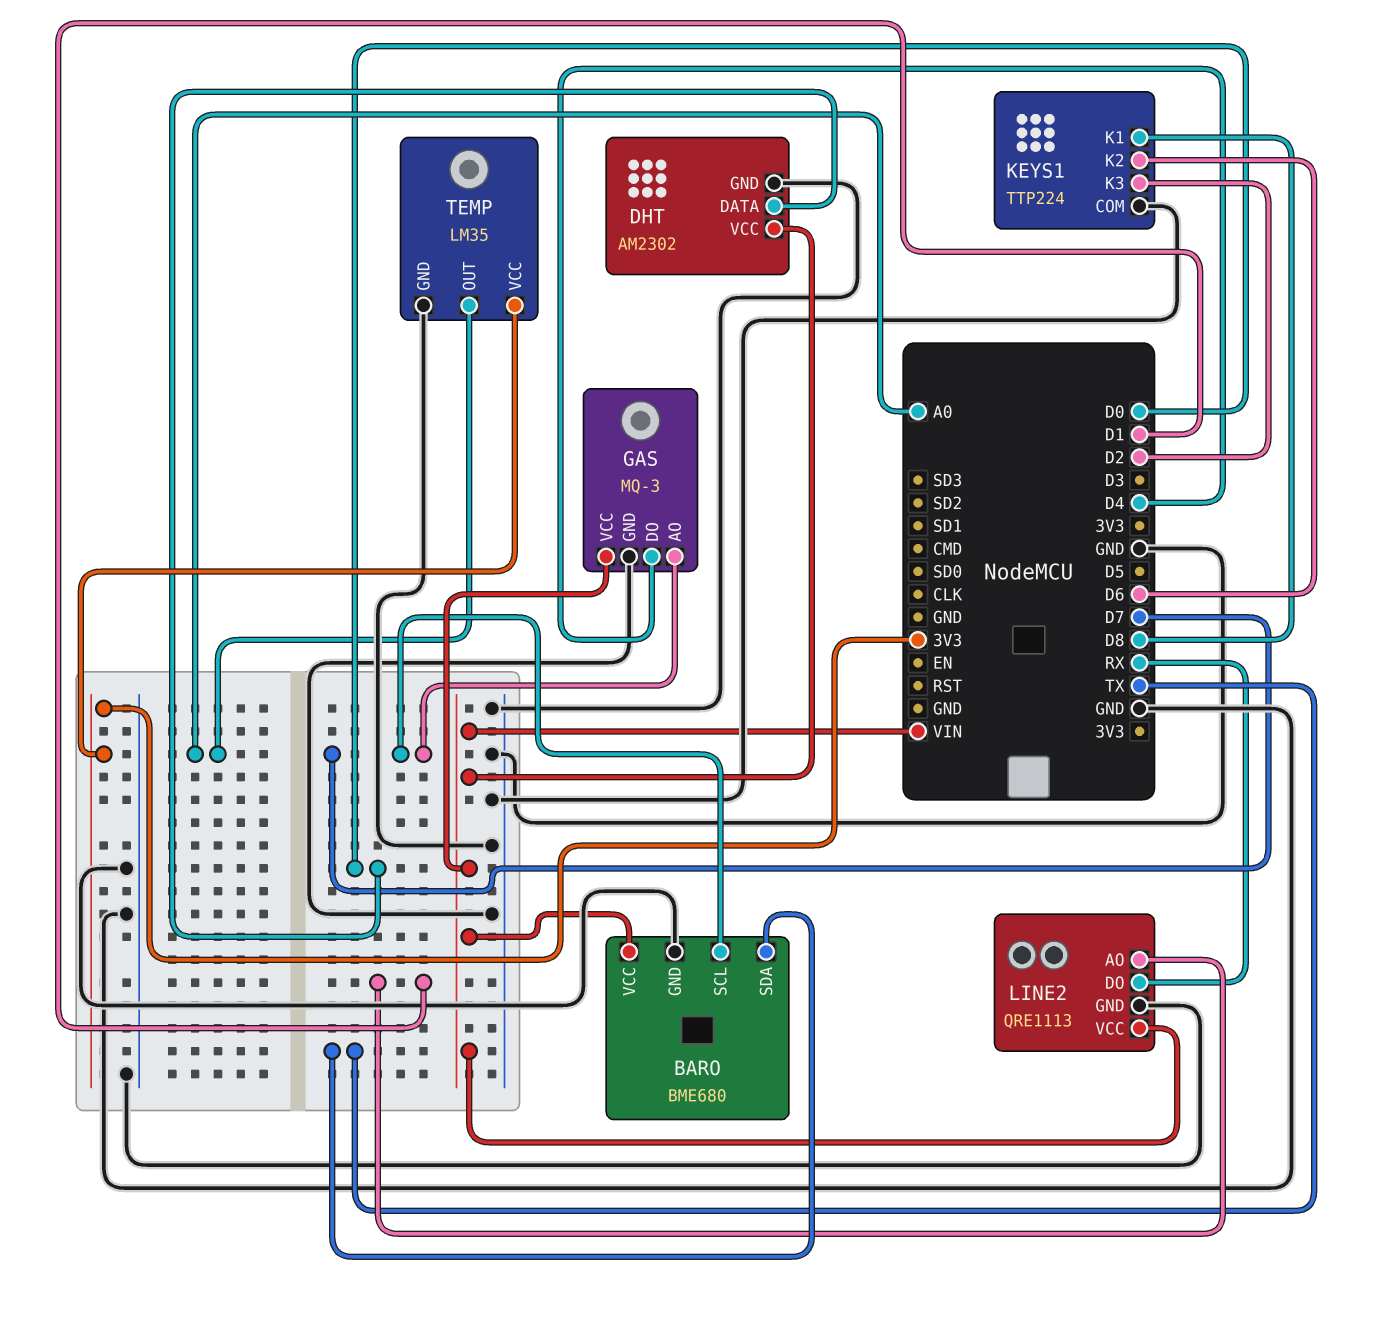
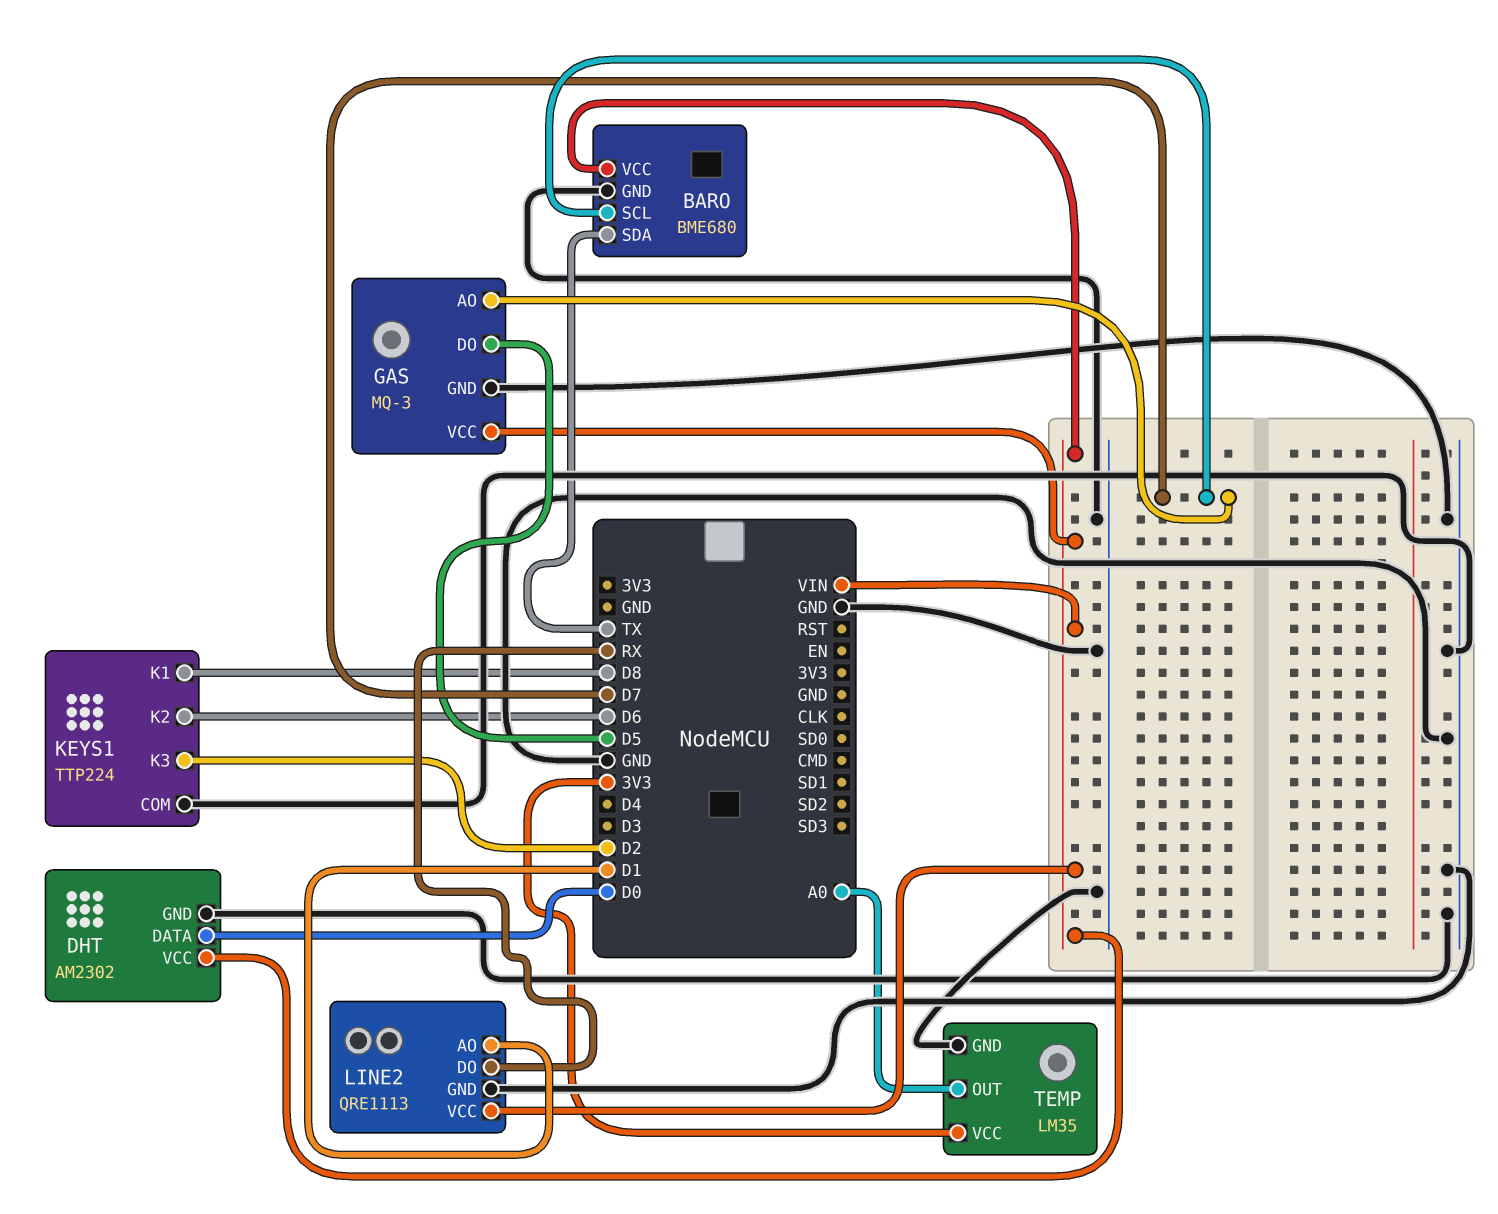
GAS pin DO: D4 -> D5

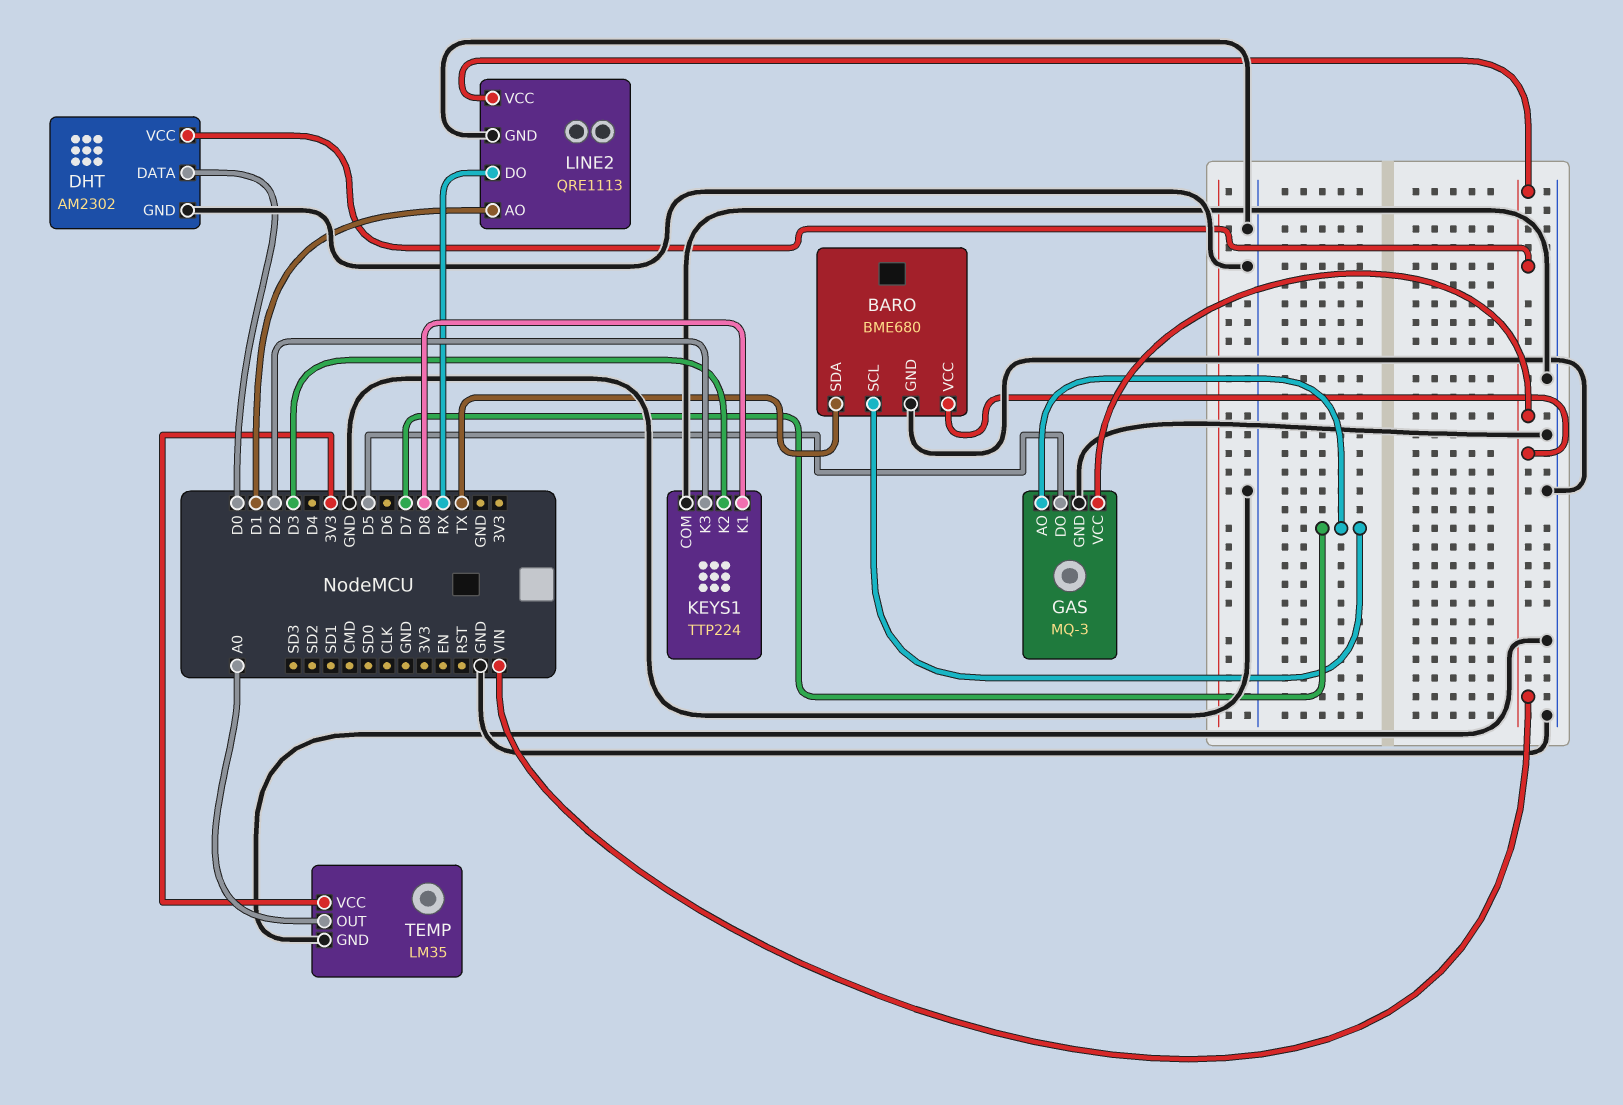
KEYS1 pin K2: D6 -> D3

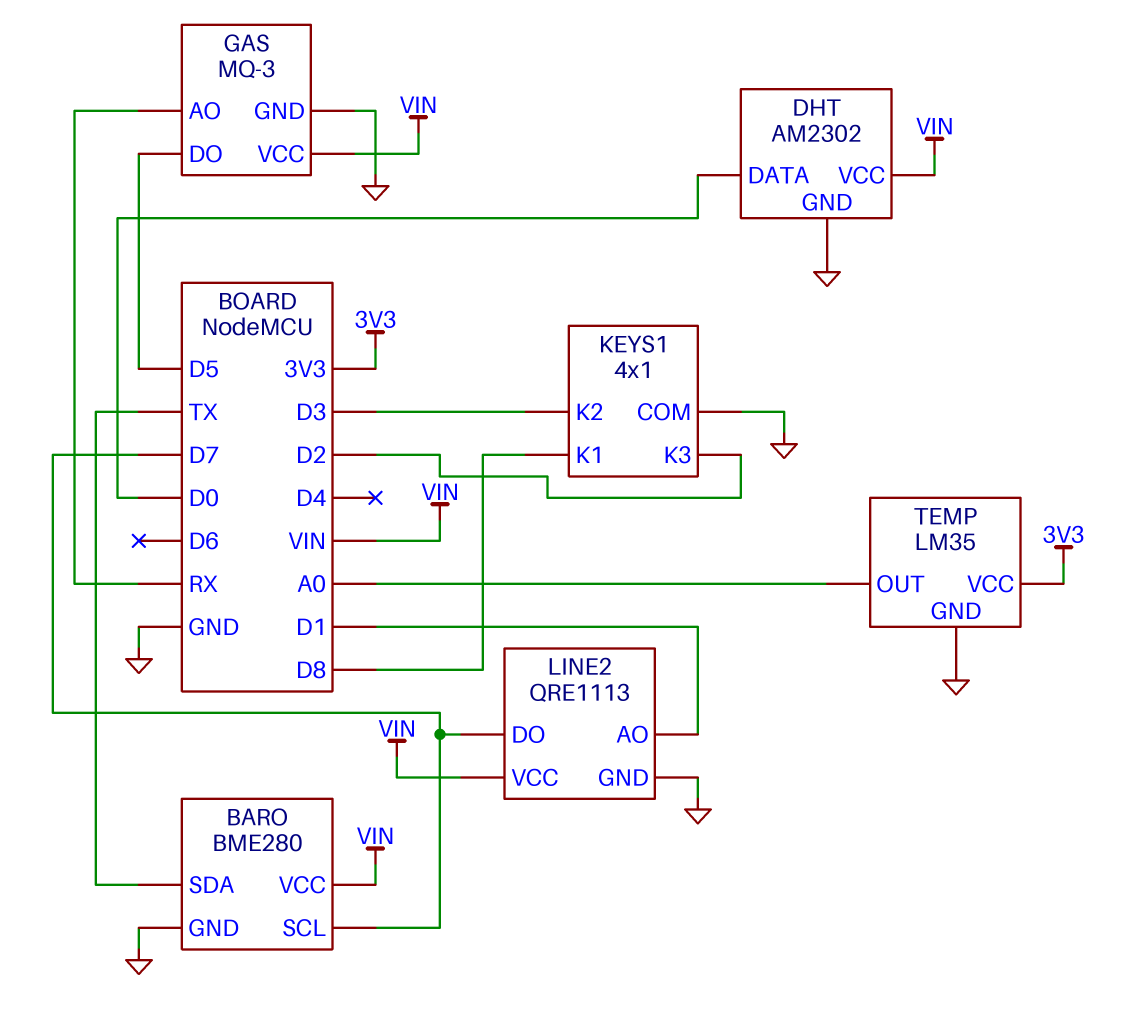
BARO: BME680 -> BME280
GAS pin AO: D7 -> RX
KEYS1: TTP224 -> 4x1
LINE2 pin DO: RX -> D7

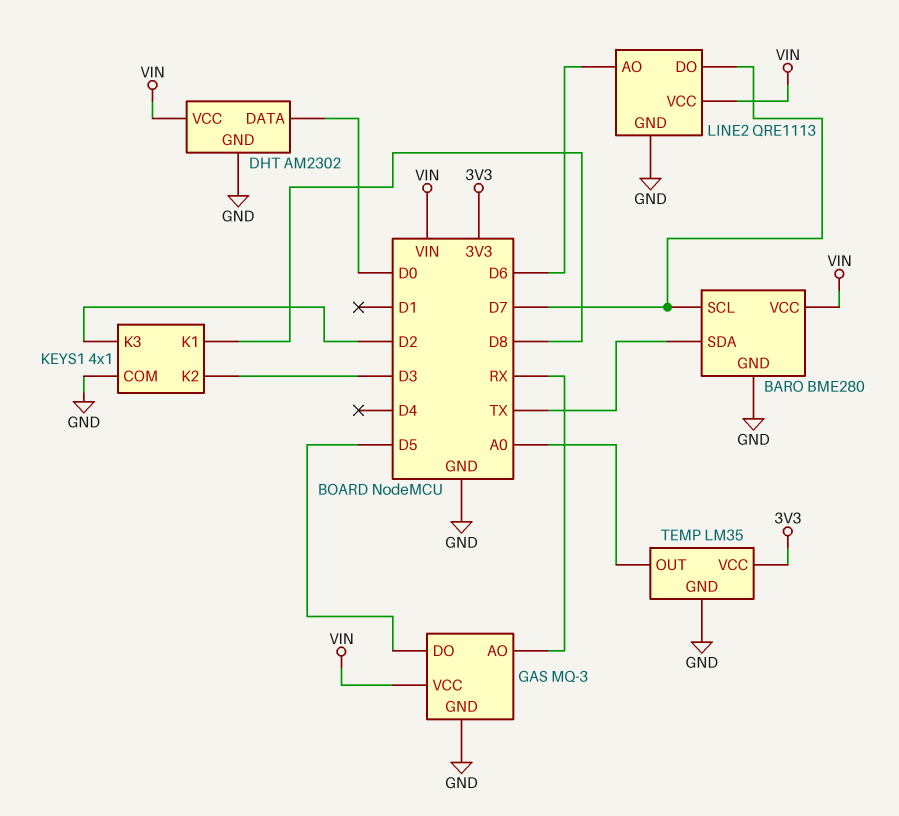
LINE2 pin AO: D1 -> D6

